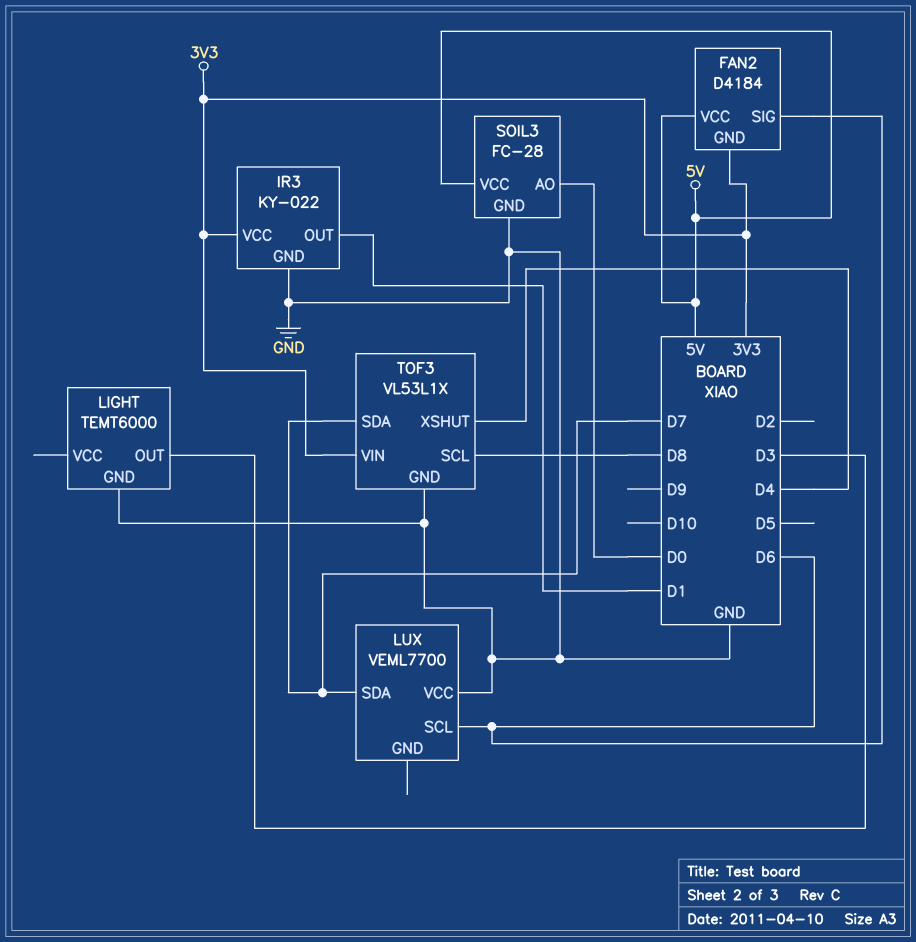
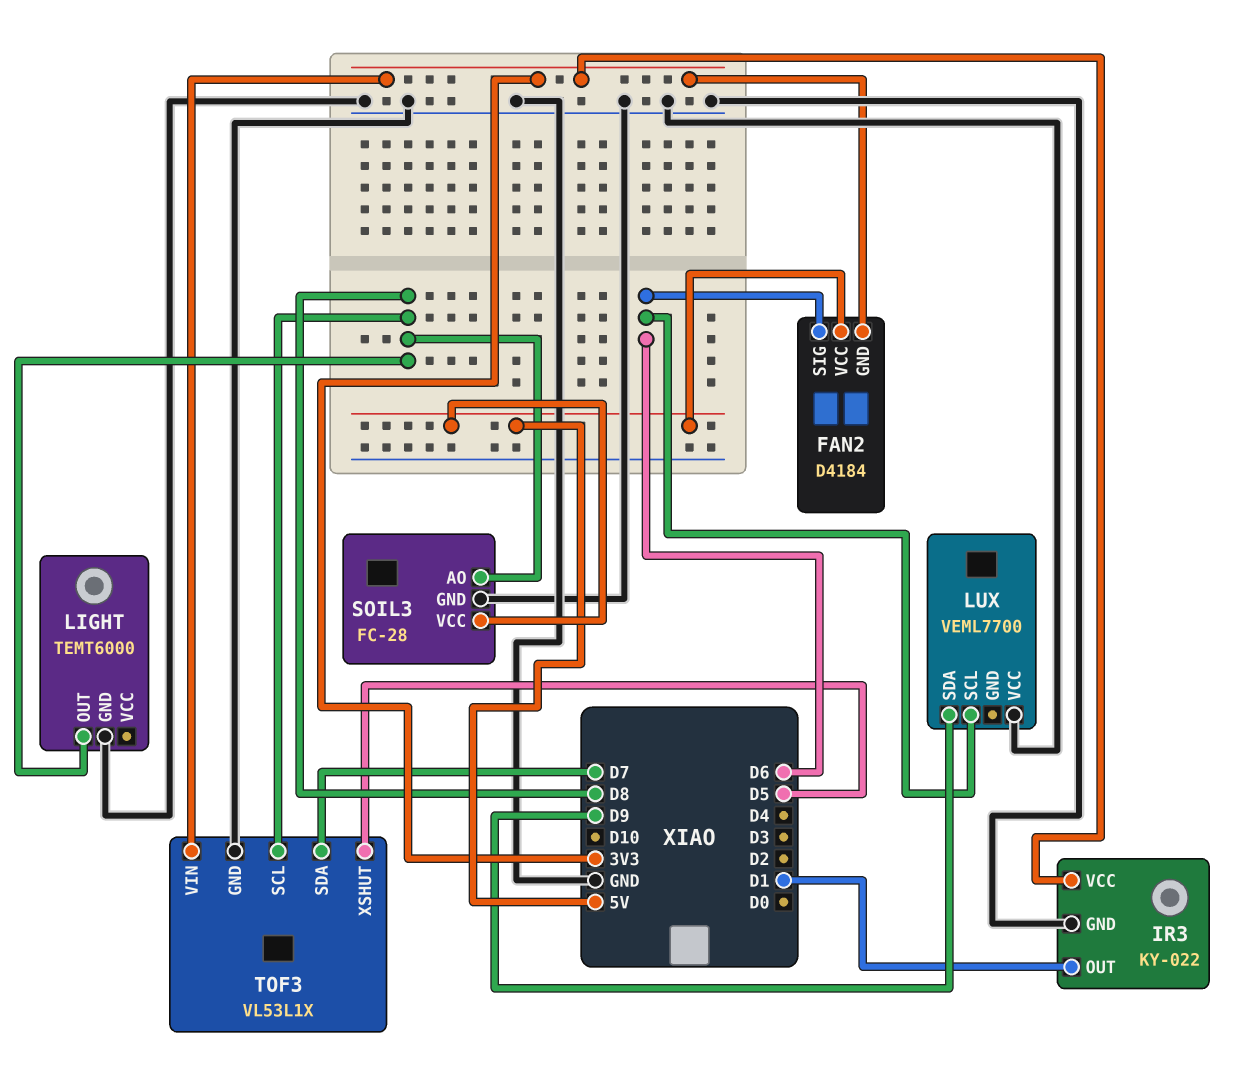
LIGHT pin OUT: D3 -> D8
LUX pin SDA: D7 -> D9
SOIL3 pin AO: D0 -> D8
TOF3 pin XSHUT: D4 -> D5

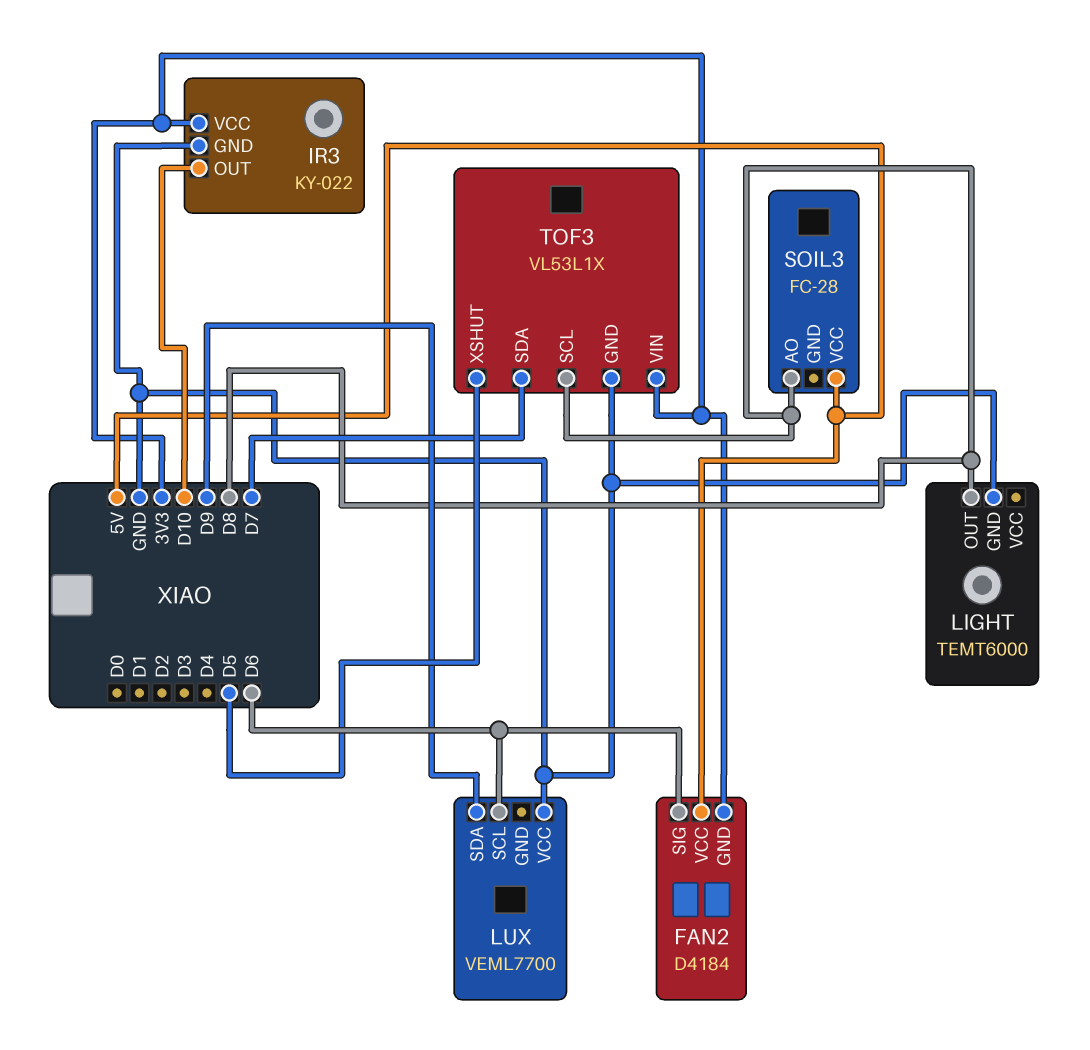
IR3 pin OUT: D1 -> D10
SOIL3 pin GND: GND -> none

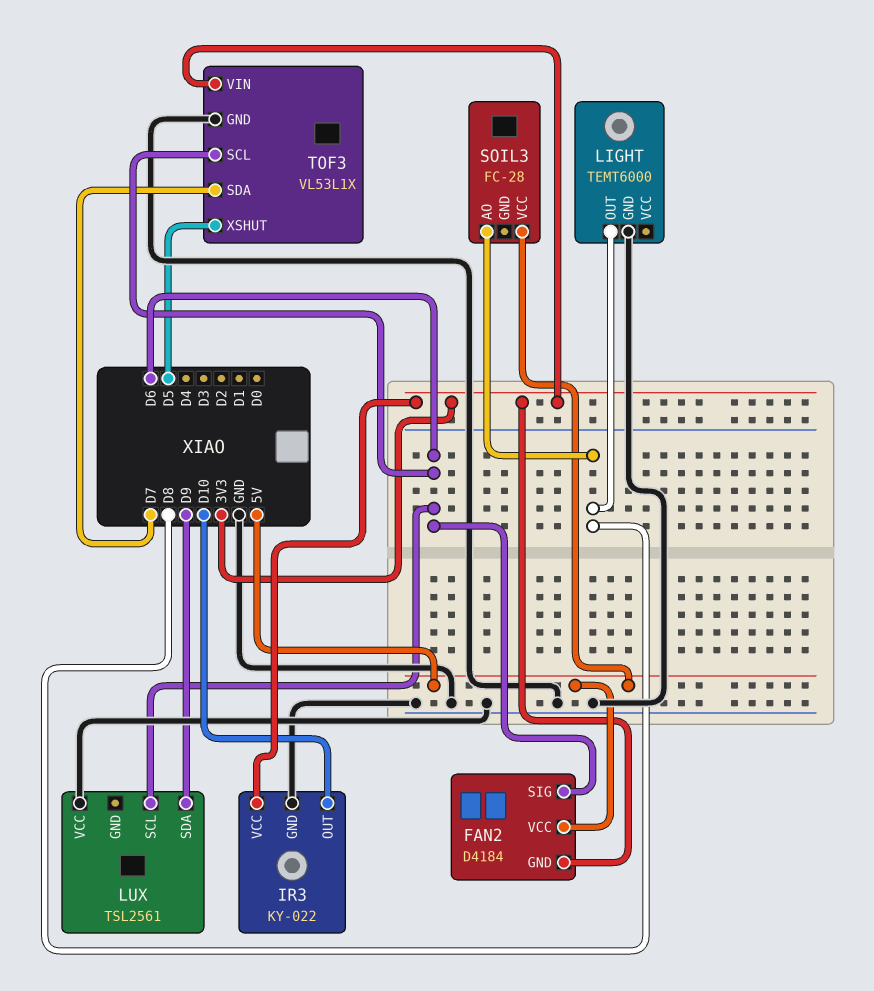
LUX: VEML7700 -> TSL2561
TOF3 pin SCL: D8 -> D6

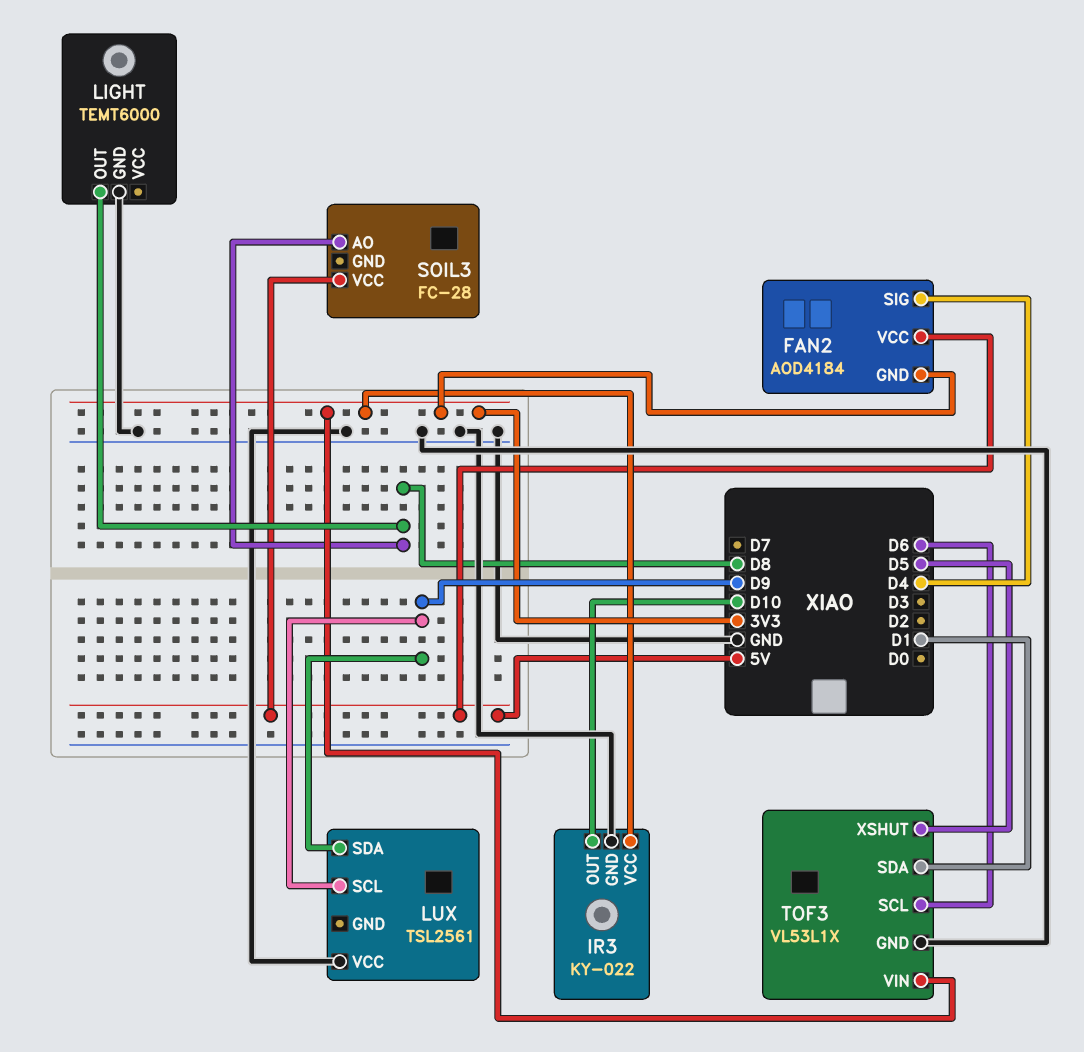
FAN2: D4184 -> AOD4184
FAN2 pin SIG: D6 -> D4
LUX pin SCL: D6 -> D9
TOF3 pin SDA: D7 -> D1

